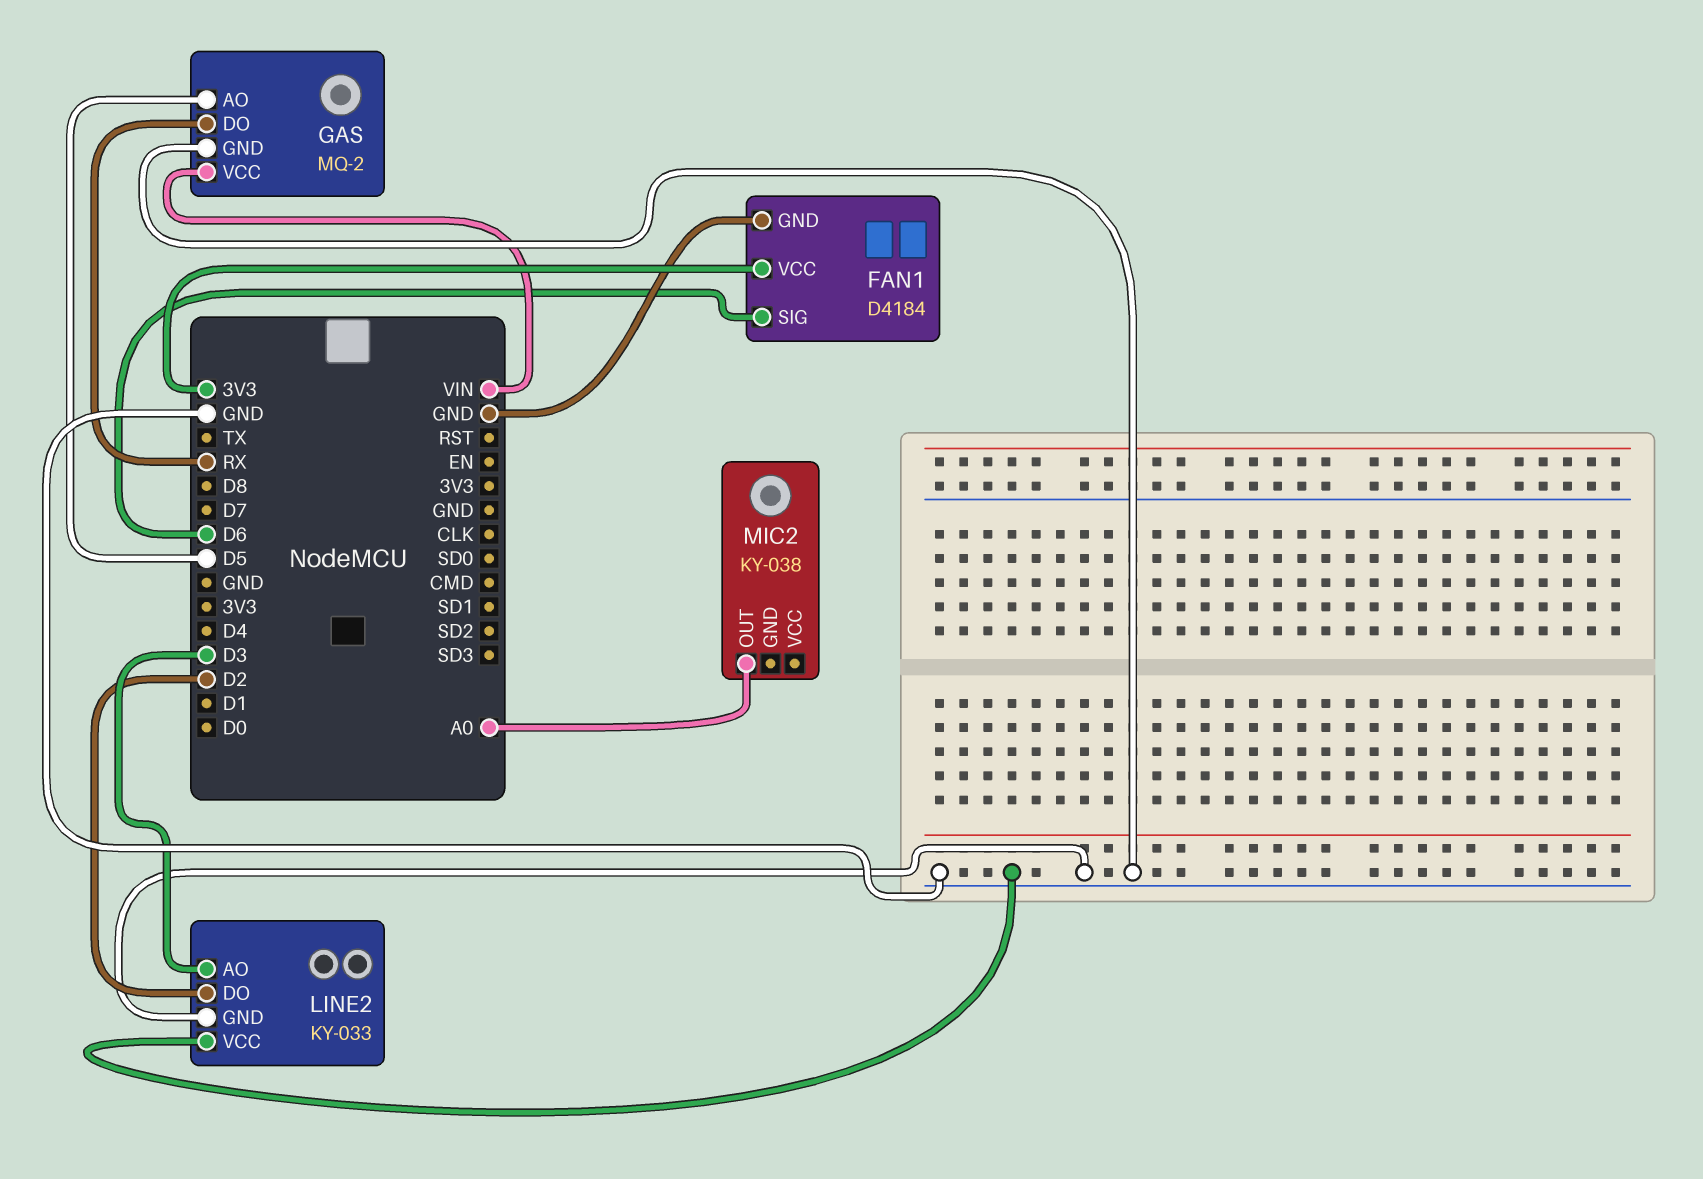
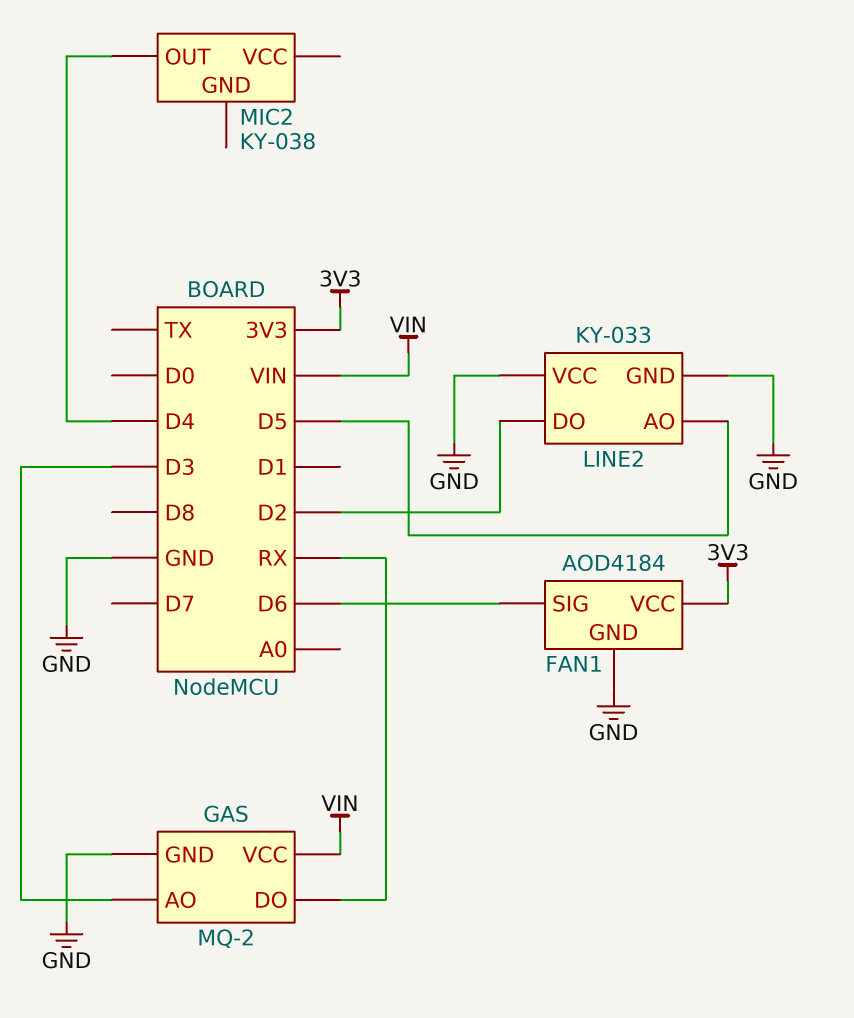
FAN1: D4184 -> AOD4184
GAS pin AO: D5 -> D3
LINE2 pin AO: D3 -> D5
MIC2 pin OUT: A0 -> D4

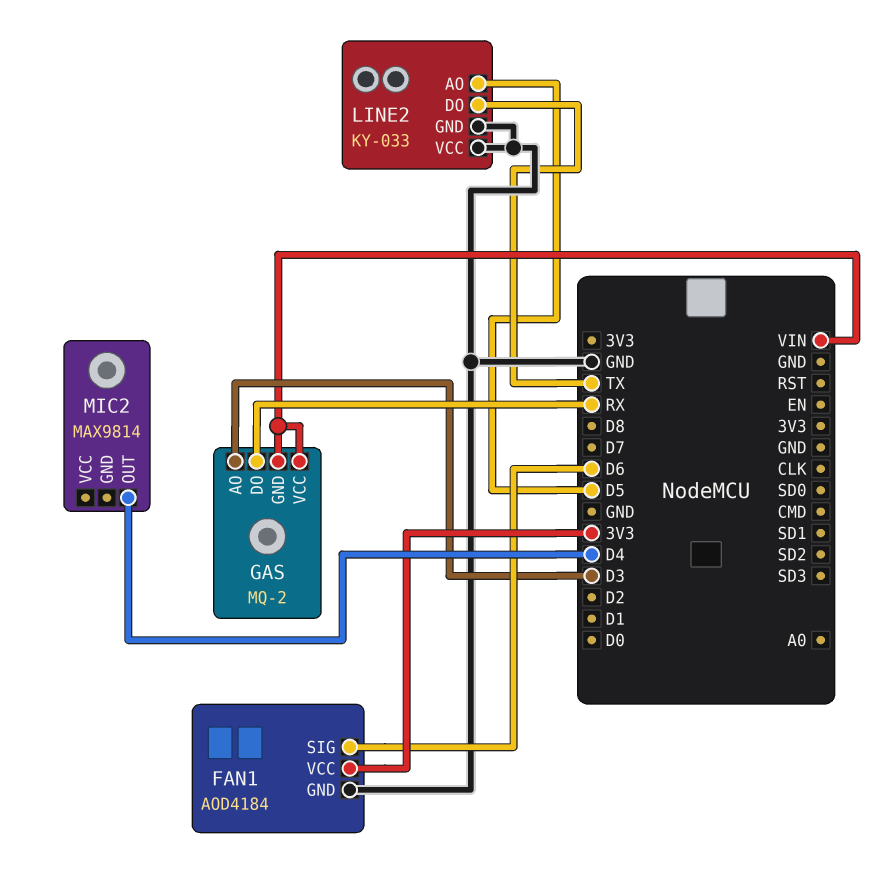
GAS pin GND: GND -> VIN
LINE2 pin DO: D2 -> TX
MIC2: KY-038 -> MAX9814

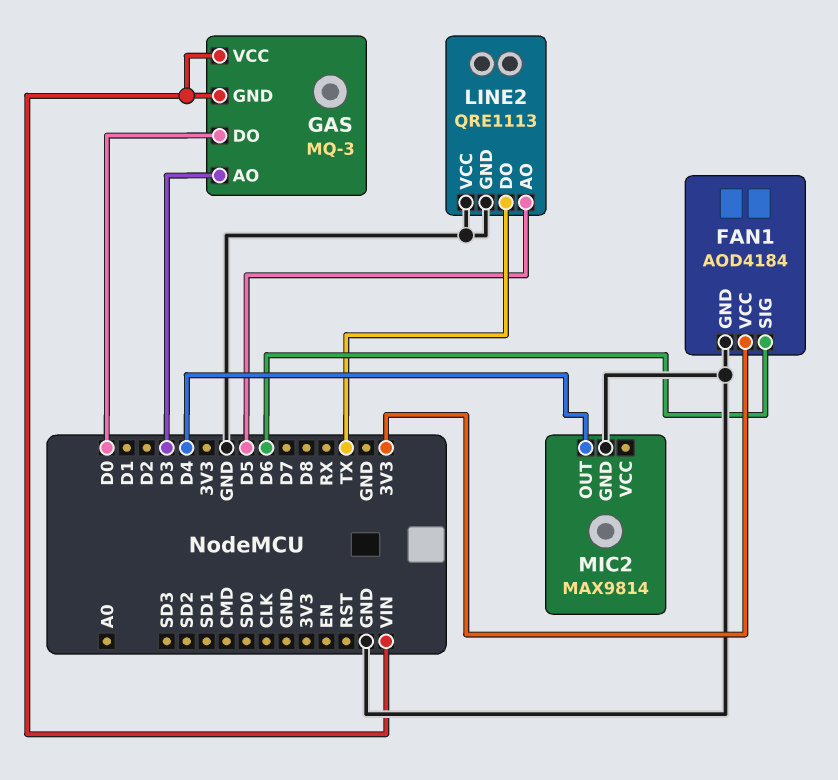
GAS: MQ-2 -> MQ-3
GAS pin DO: RX -> D0
LINE2: KY-033 -> QRE1113
MIC2 pin GND: none -> GND

